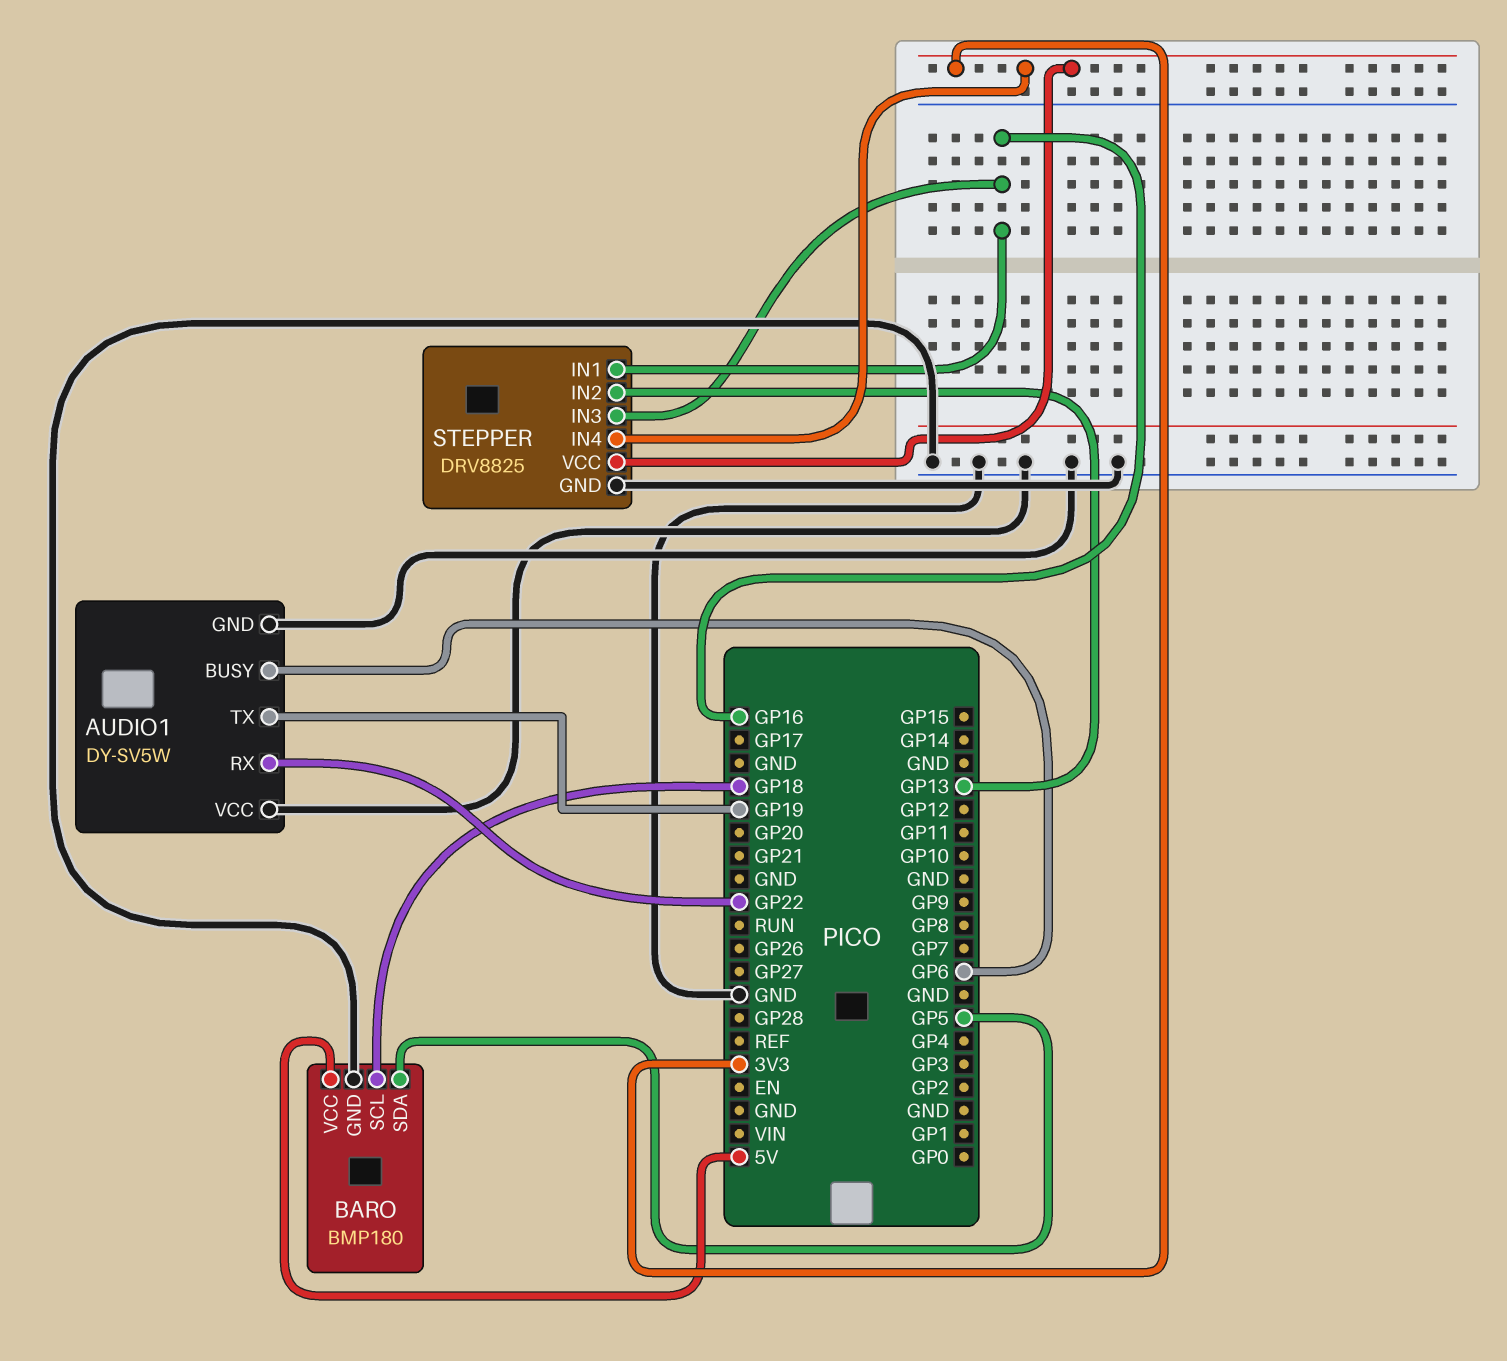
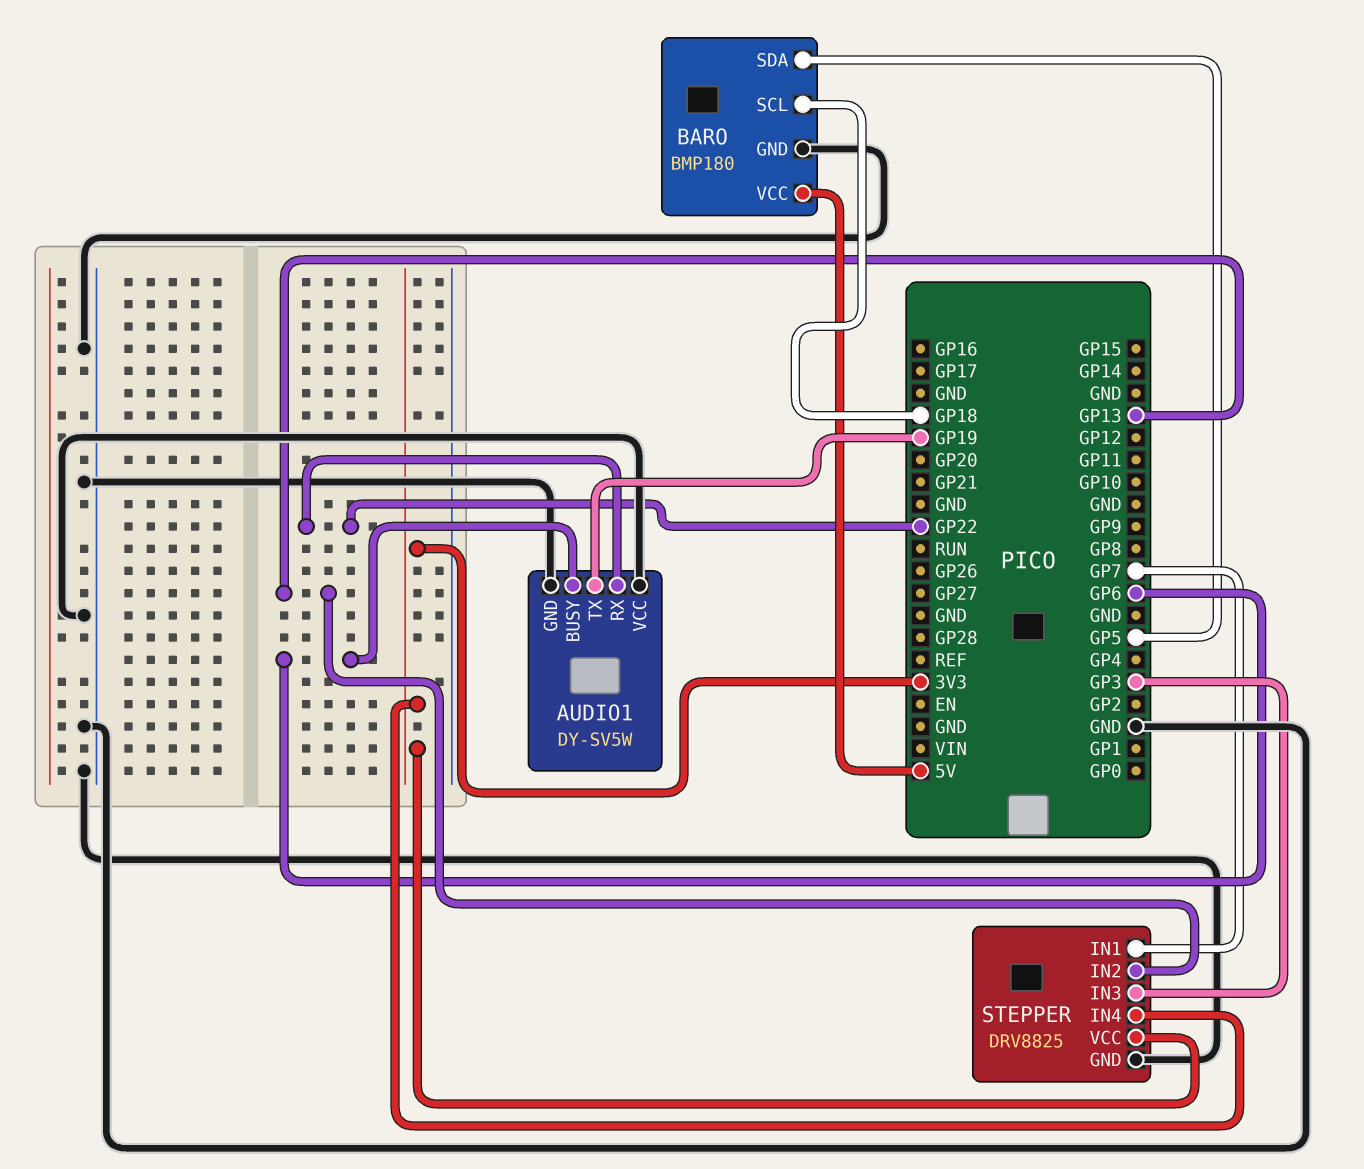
STEPPER pin IN1: GP16 -> GP7
STEPPER pin IN3: GP16 -> GP3

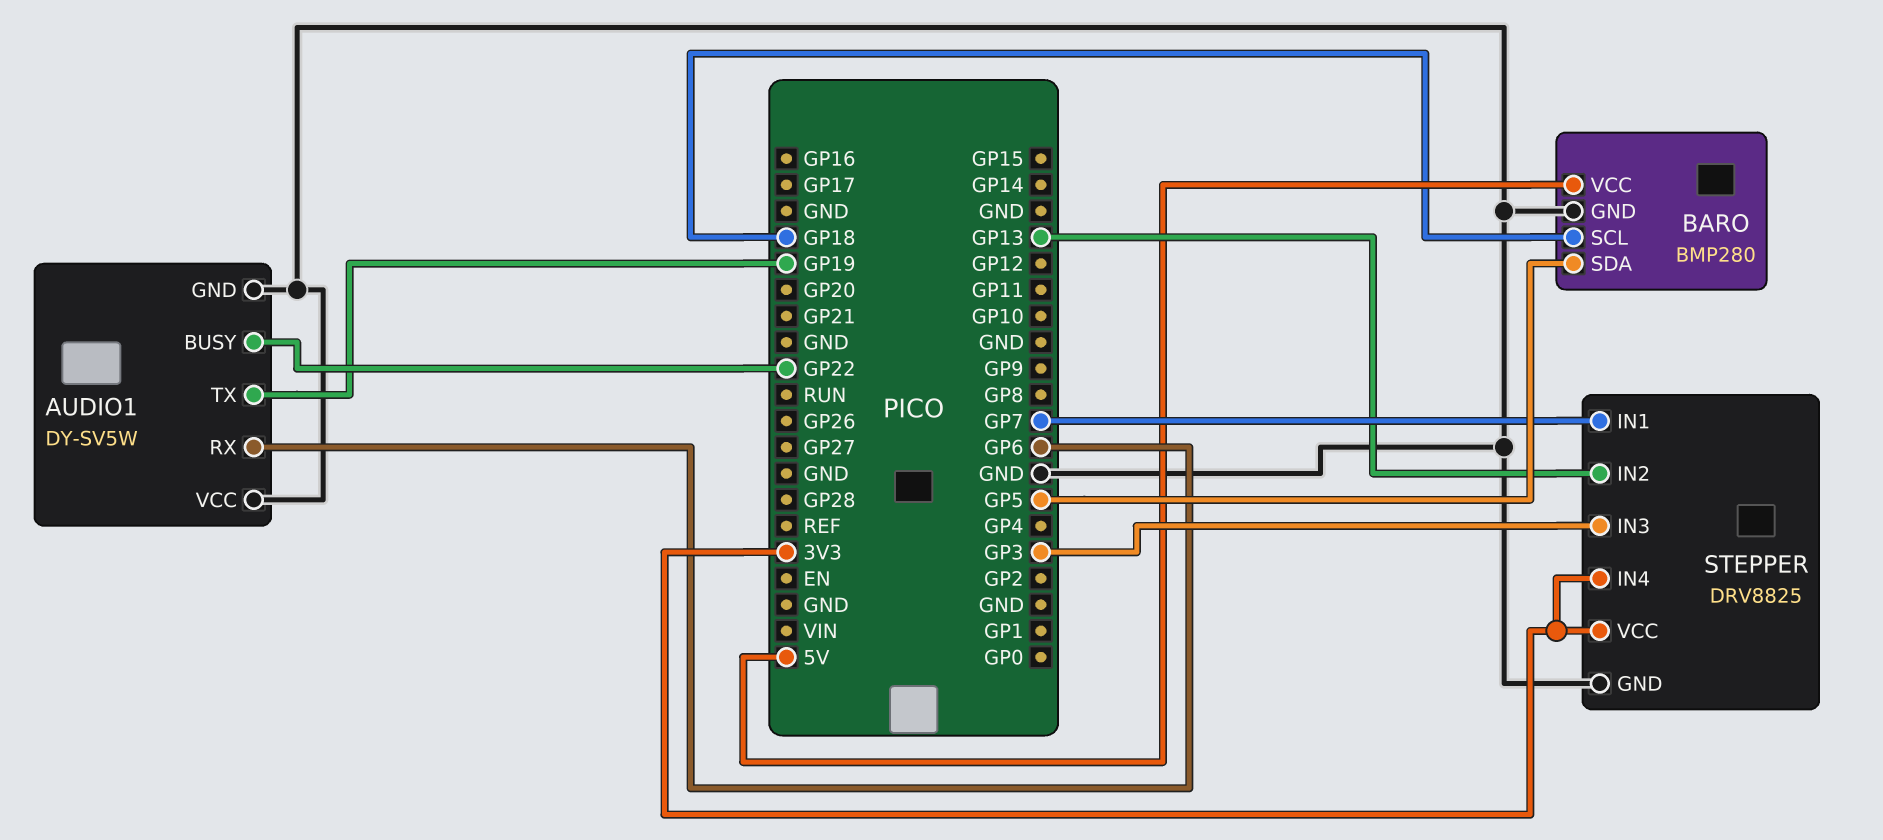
AUDIO1 pin BUSY: GP6 -> GP22
AUDIO1 pin RX: GP22 -> GP6
BARO: BMP180 -> BMP280

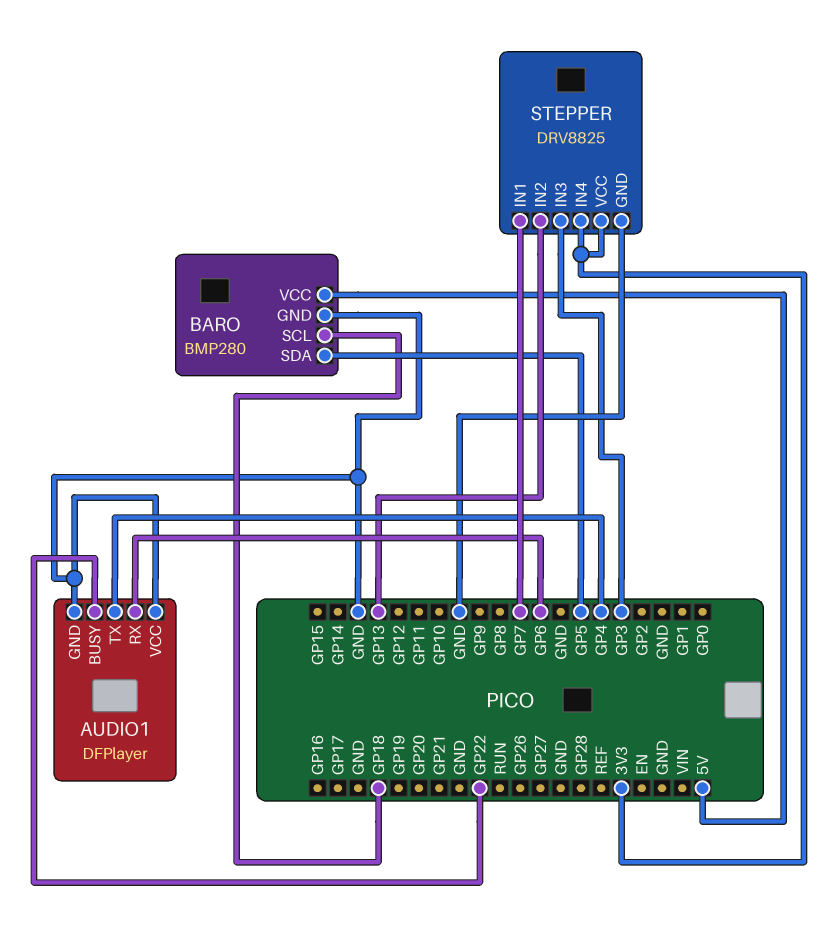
AUDIO1: DY-SV5W -> DFPlayer
AUDIO1 pin TX: GP19 -> GP4

